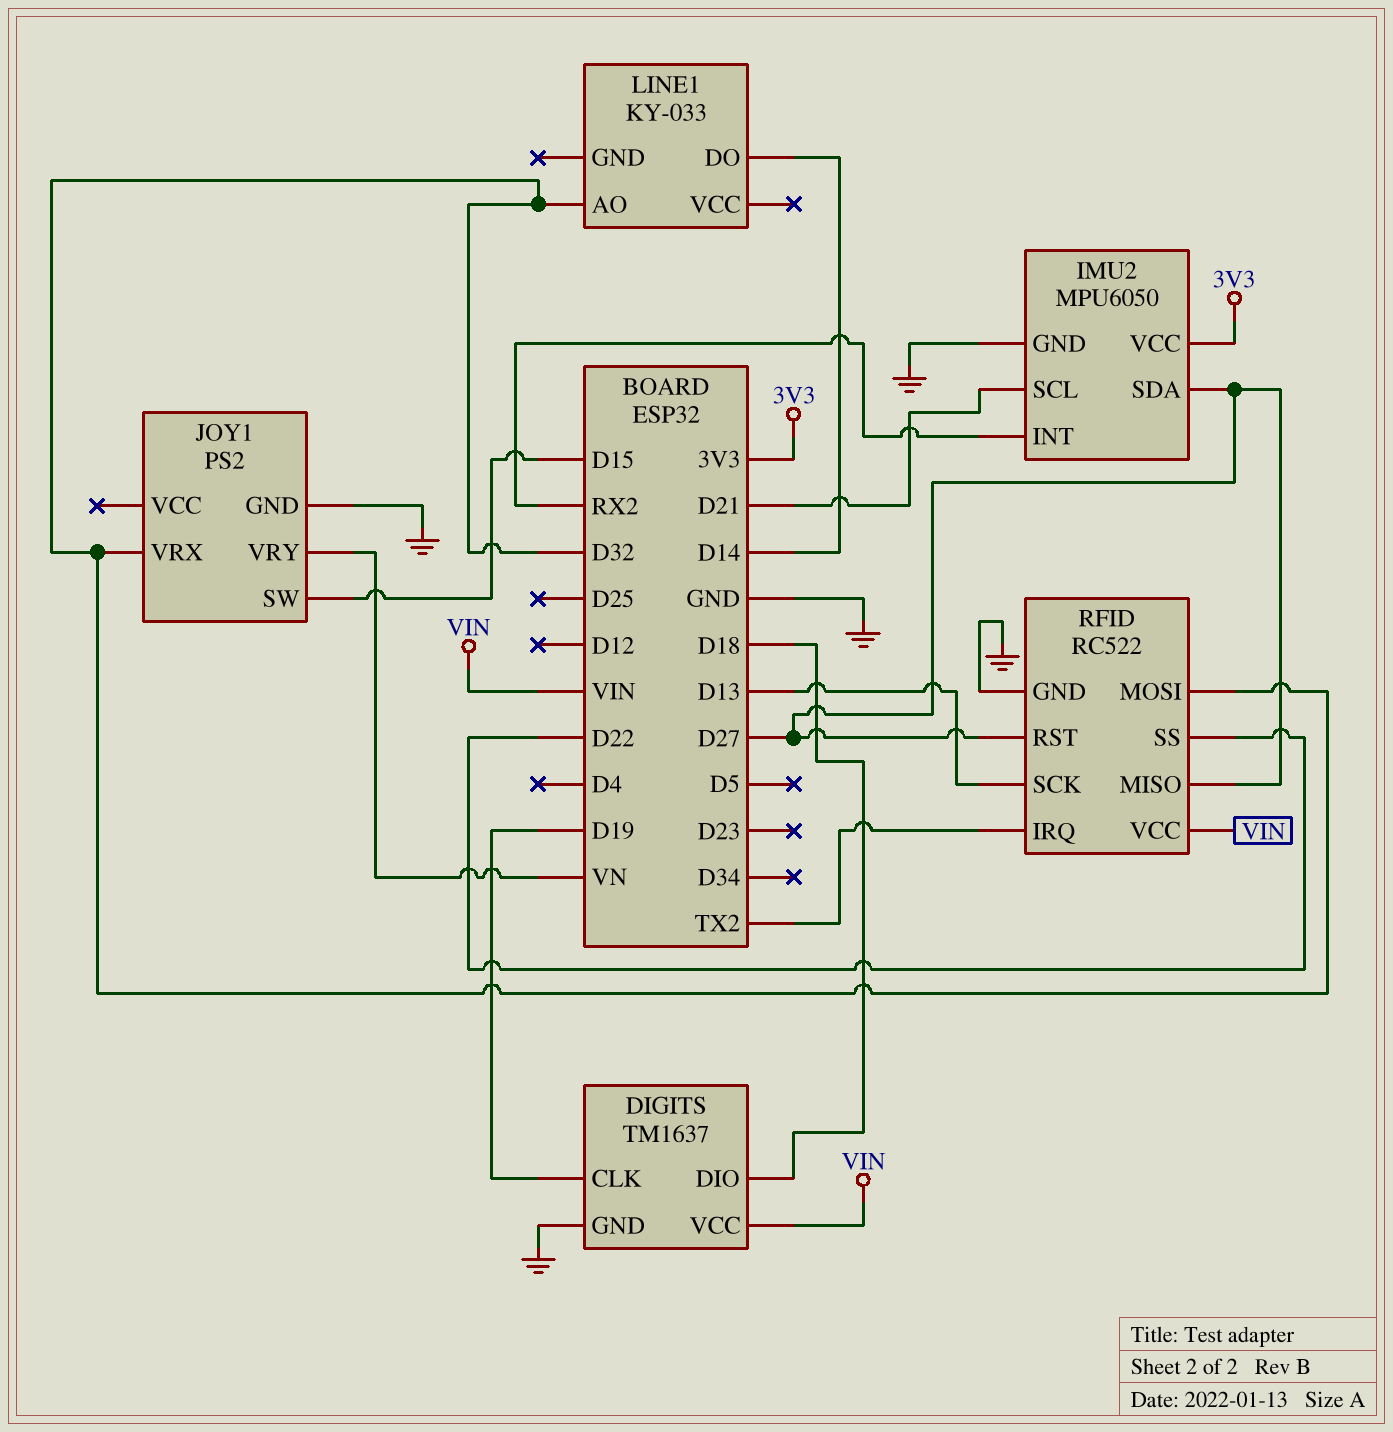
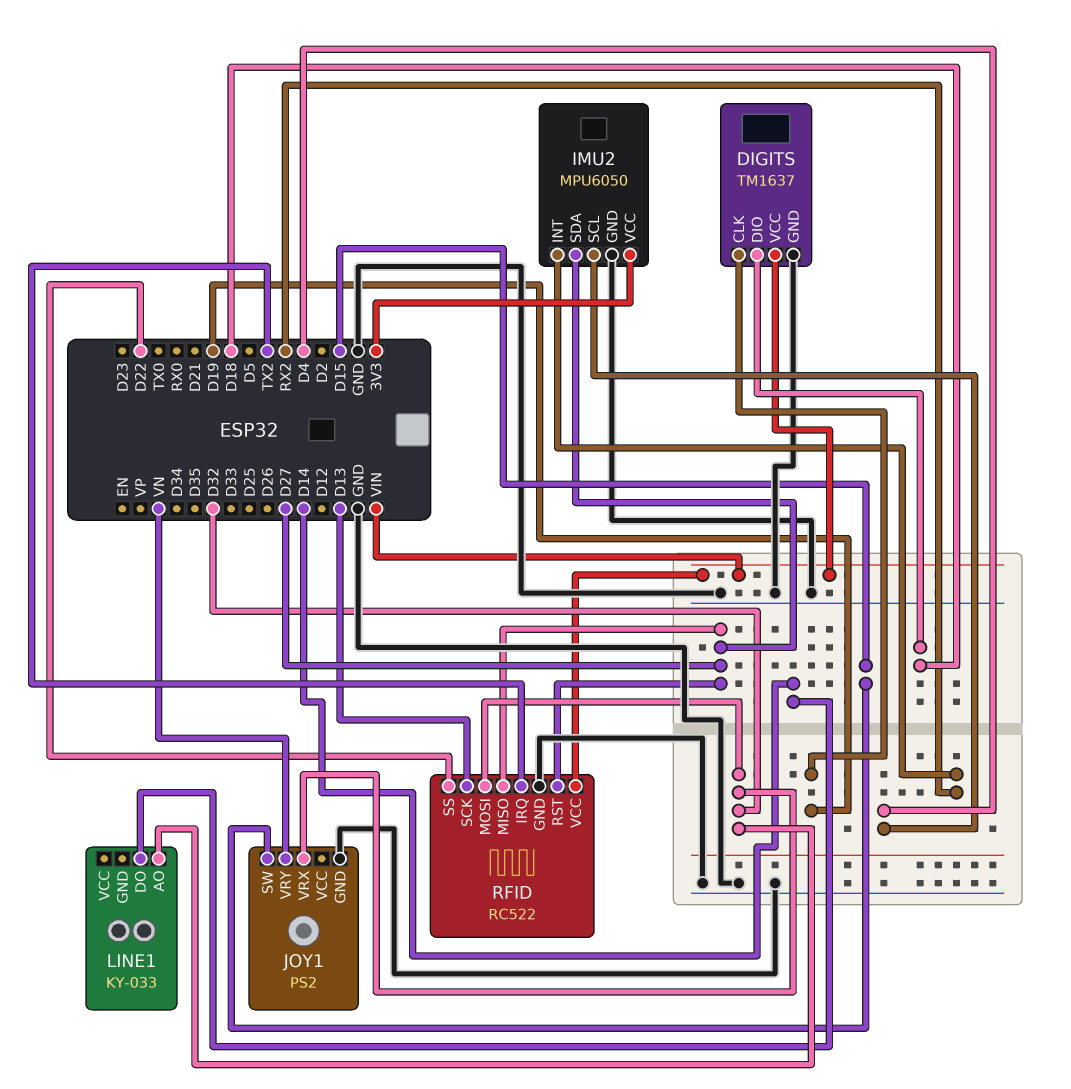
IMU2 pin SCL: D21 -> D4

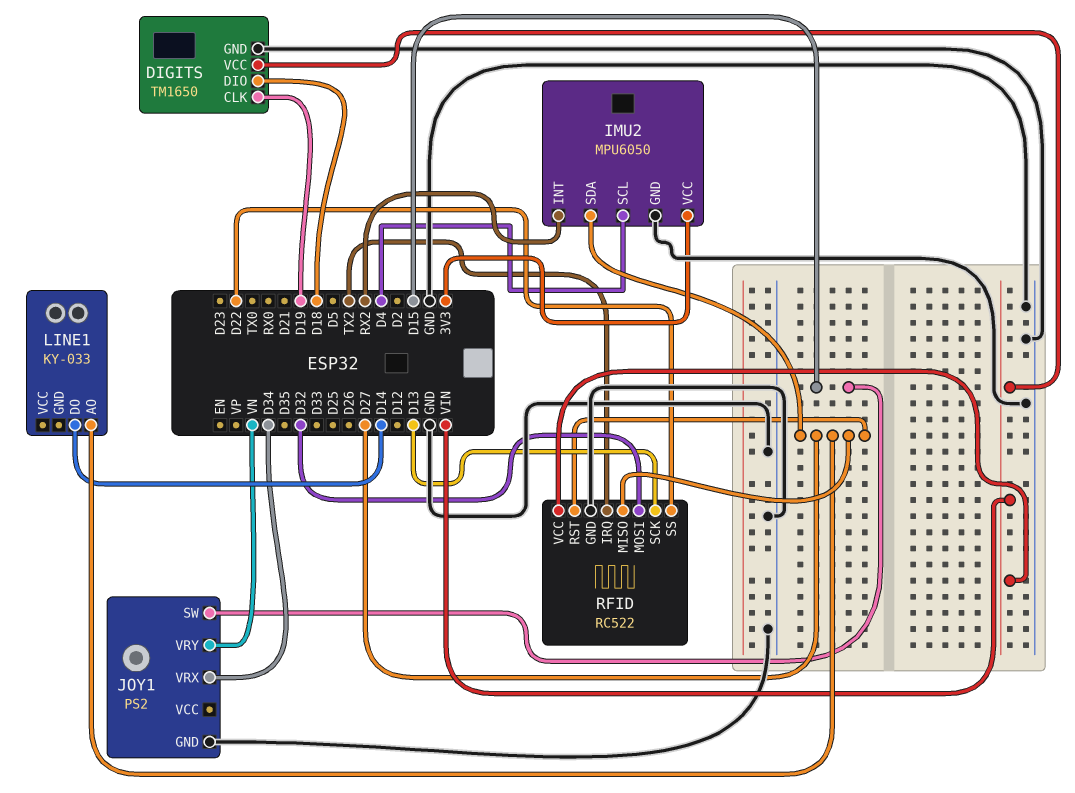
DIGITS: TM1637 -> TM1650
JOY1 pin VRX: D32 -> D34
LINE1 pin AO: D32 -> D27

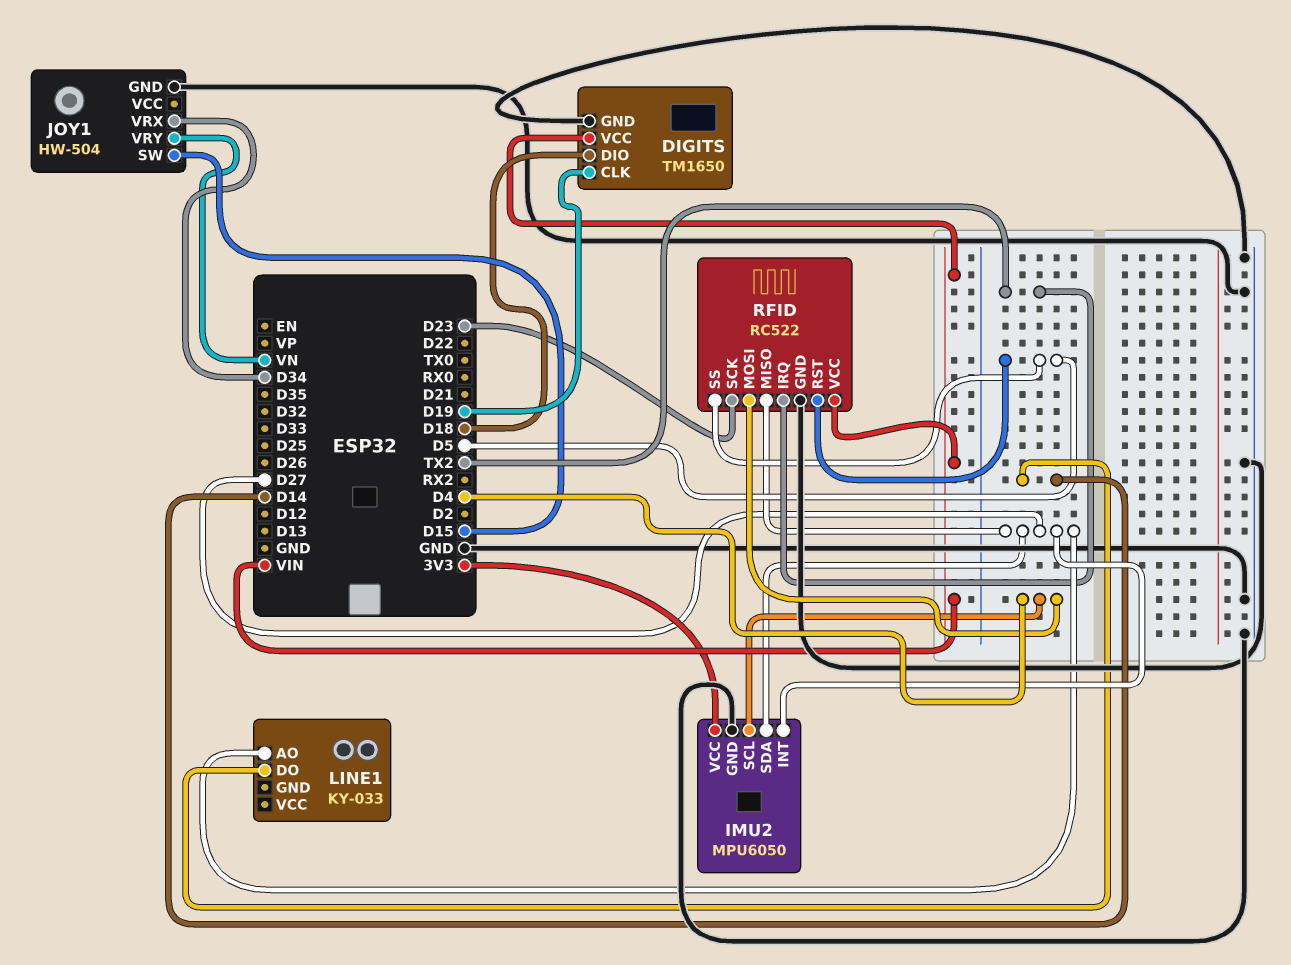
IMU2 pin INT: RX2 -> D27
JOY1: PS2 -> HW-504
RFID pin MOSI: D32 -> D4
RFID pin RST: D27 -> D5
RFID pin SCK: D13 -> D23
RFID pin SS: D22 -> D5

